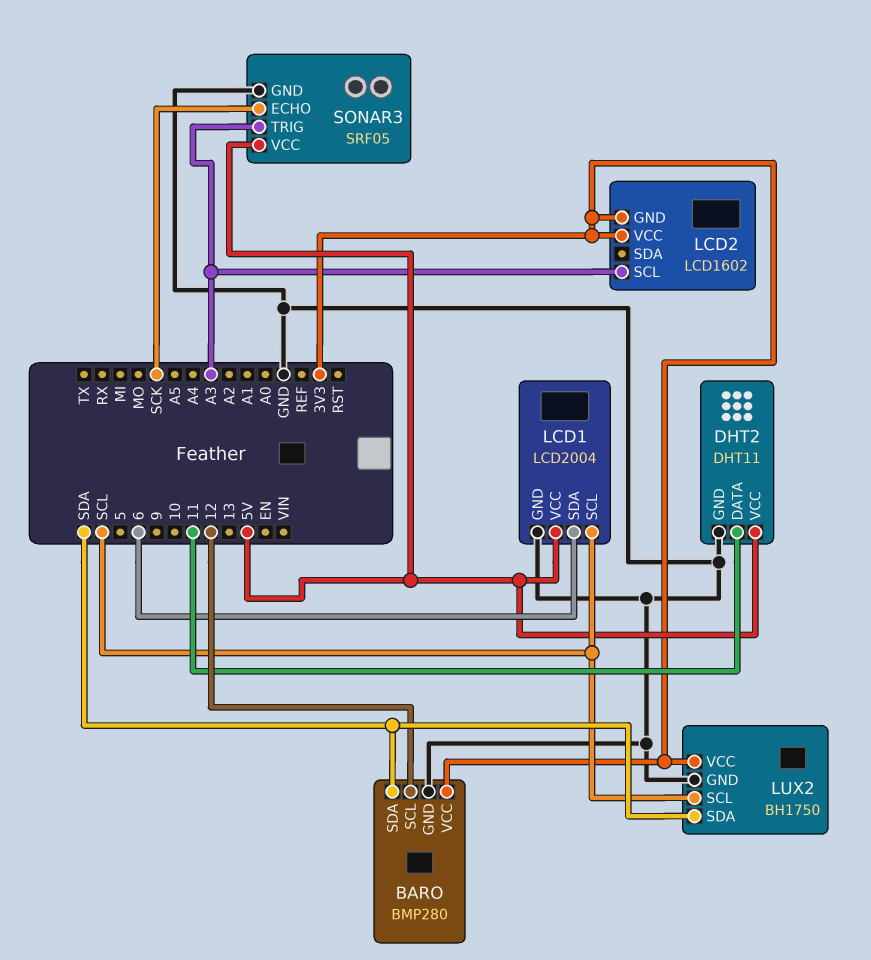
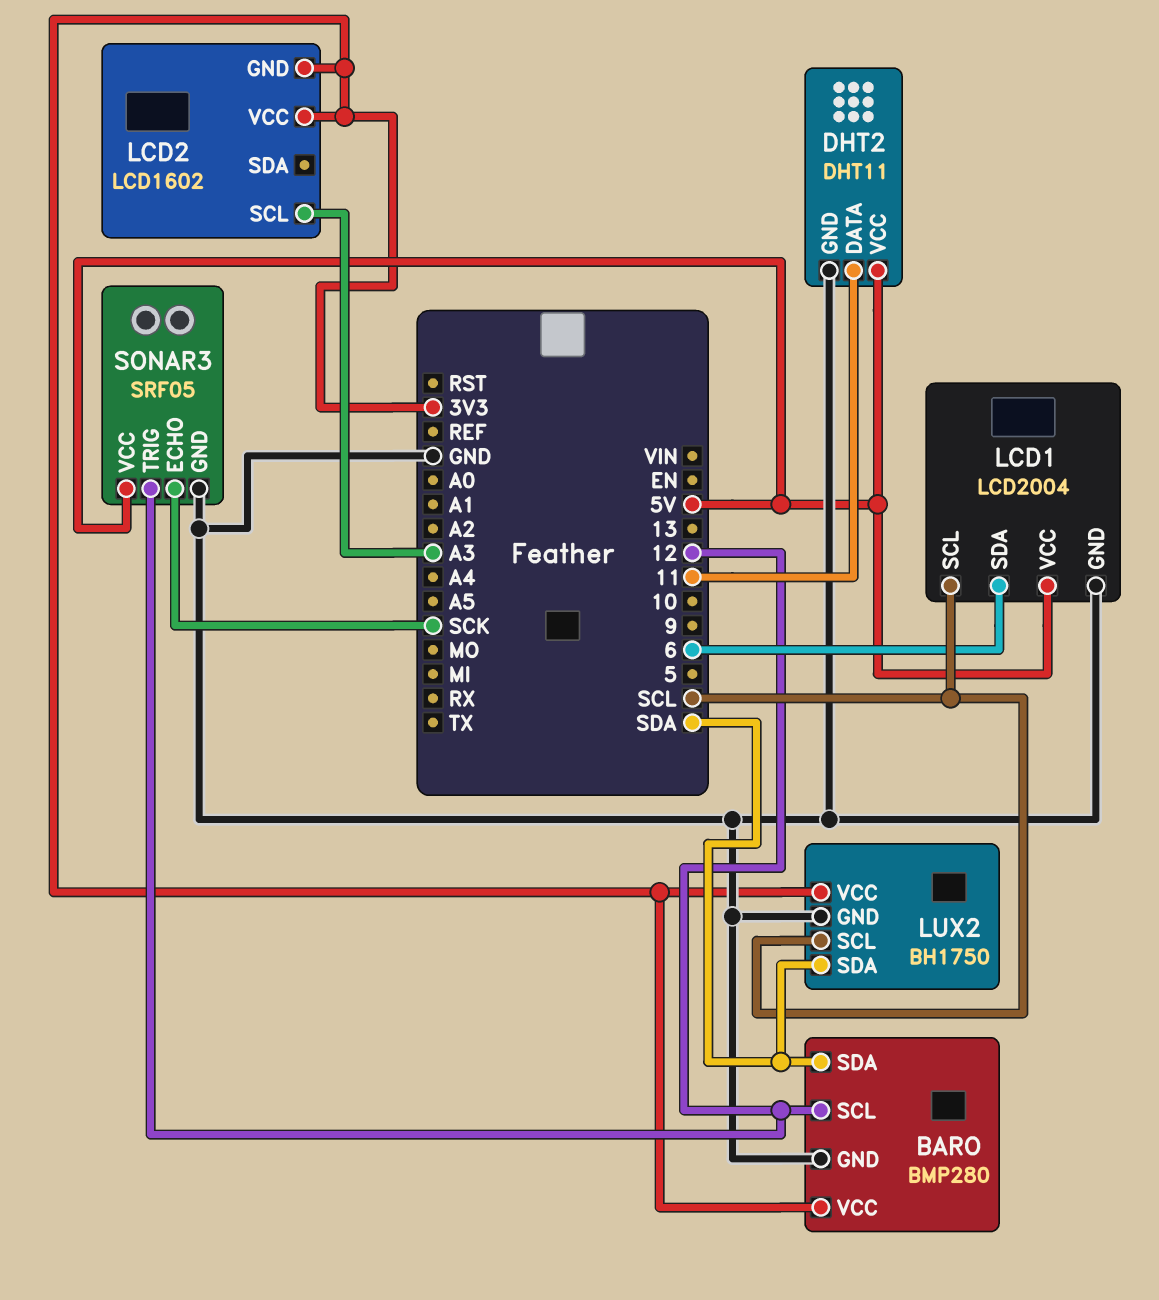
SONAR3 pin TRIG: A3 -> 12

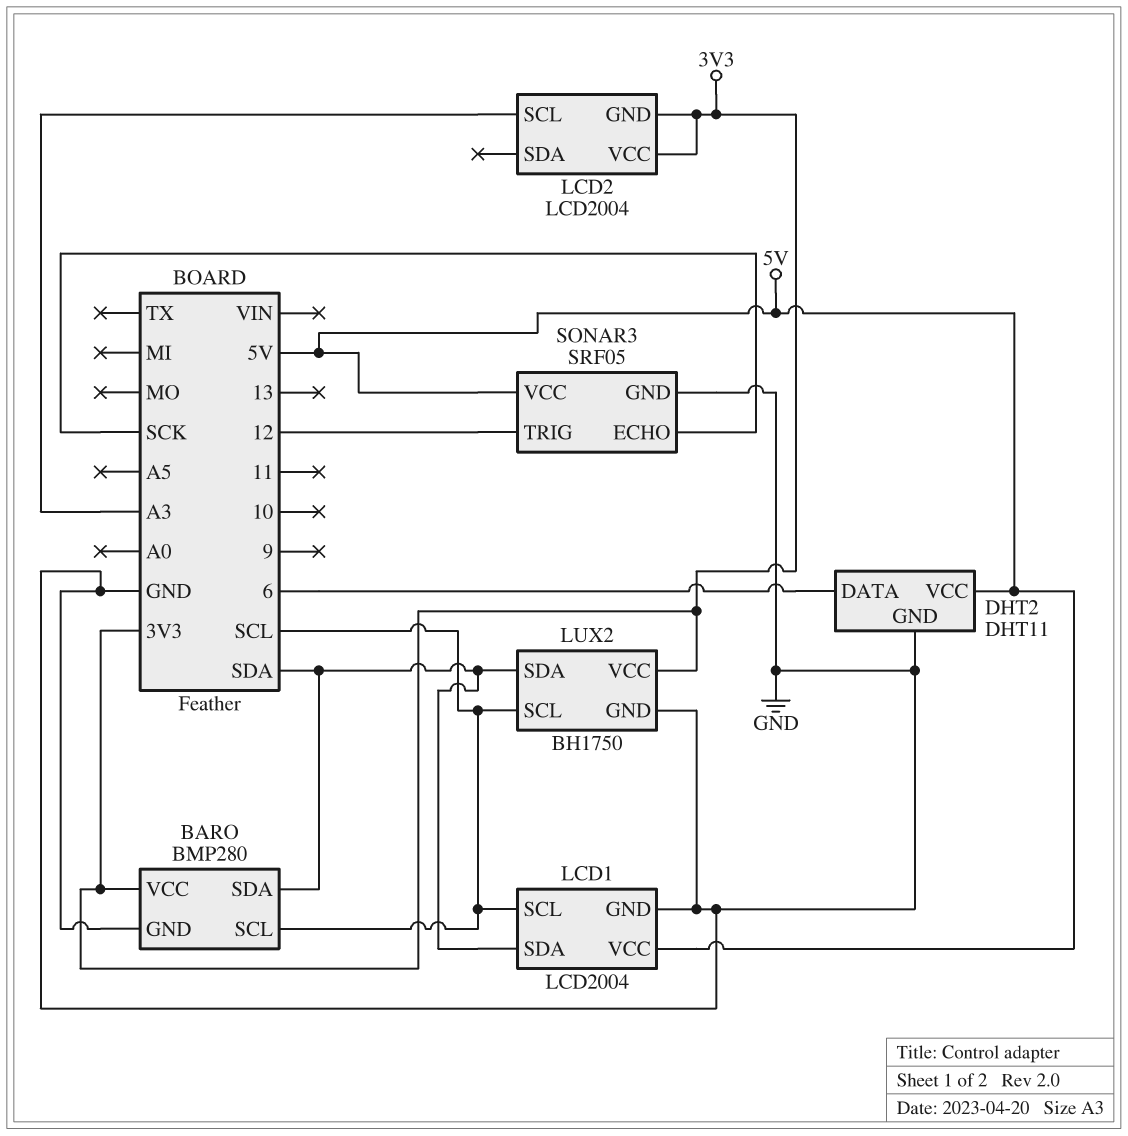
BARO pin SCL: 12 -> SCL
DHT2 pin DATA: 11 -> 6
LCD1 pin SDA: 6 -> SDA
LCD2: LCD1602 -> LCD2004

